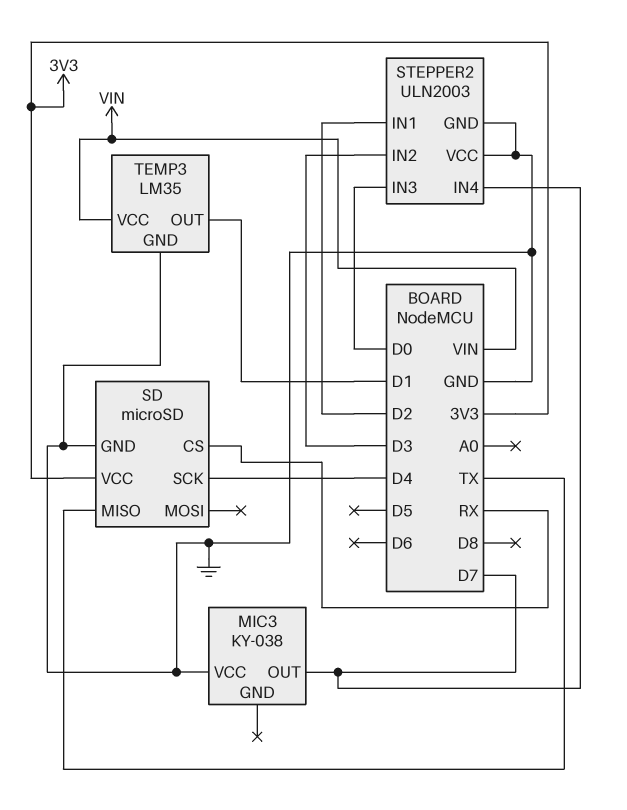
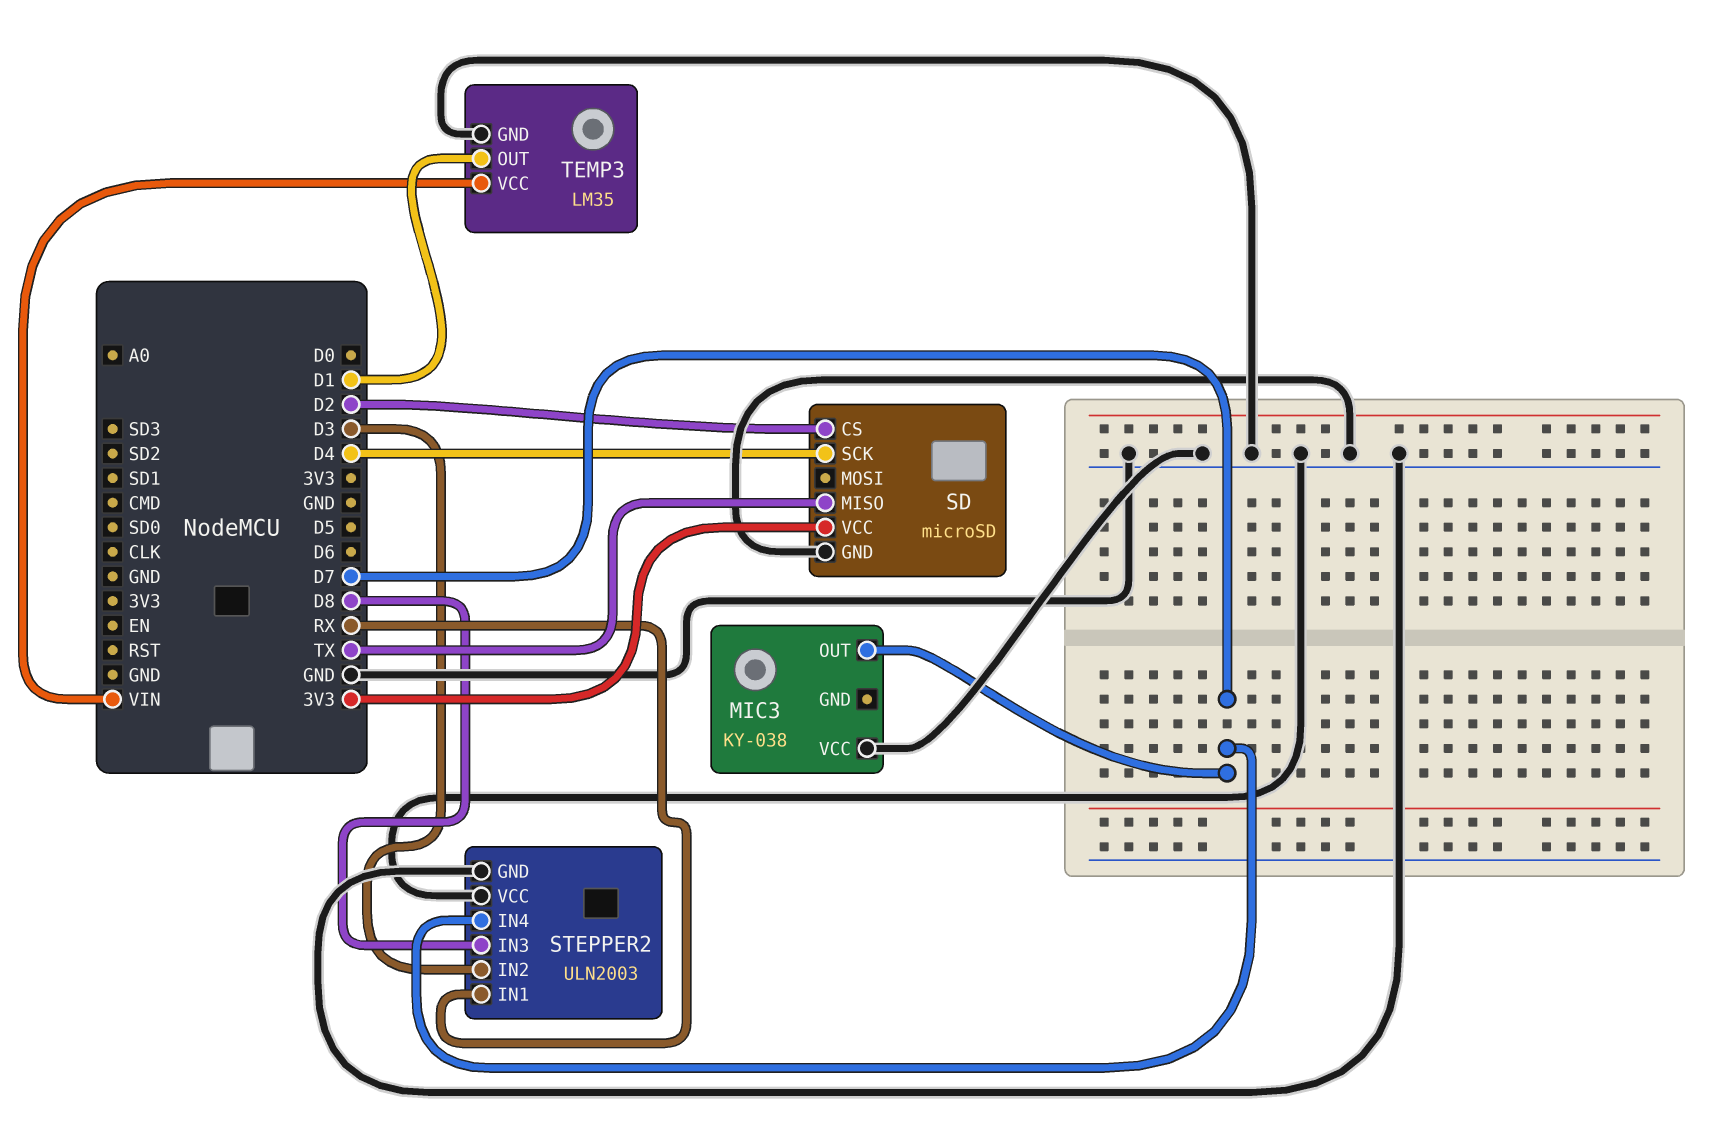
SD pin CS: RX -> D2
STEPPER2 pin IN1: D2 -> RX
STEPPER2 pin IN3: D0 -> D8

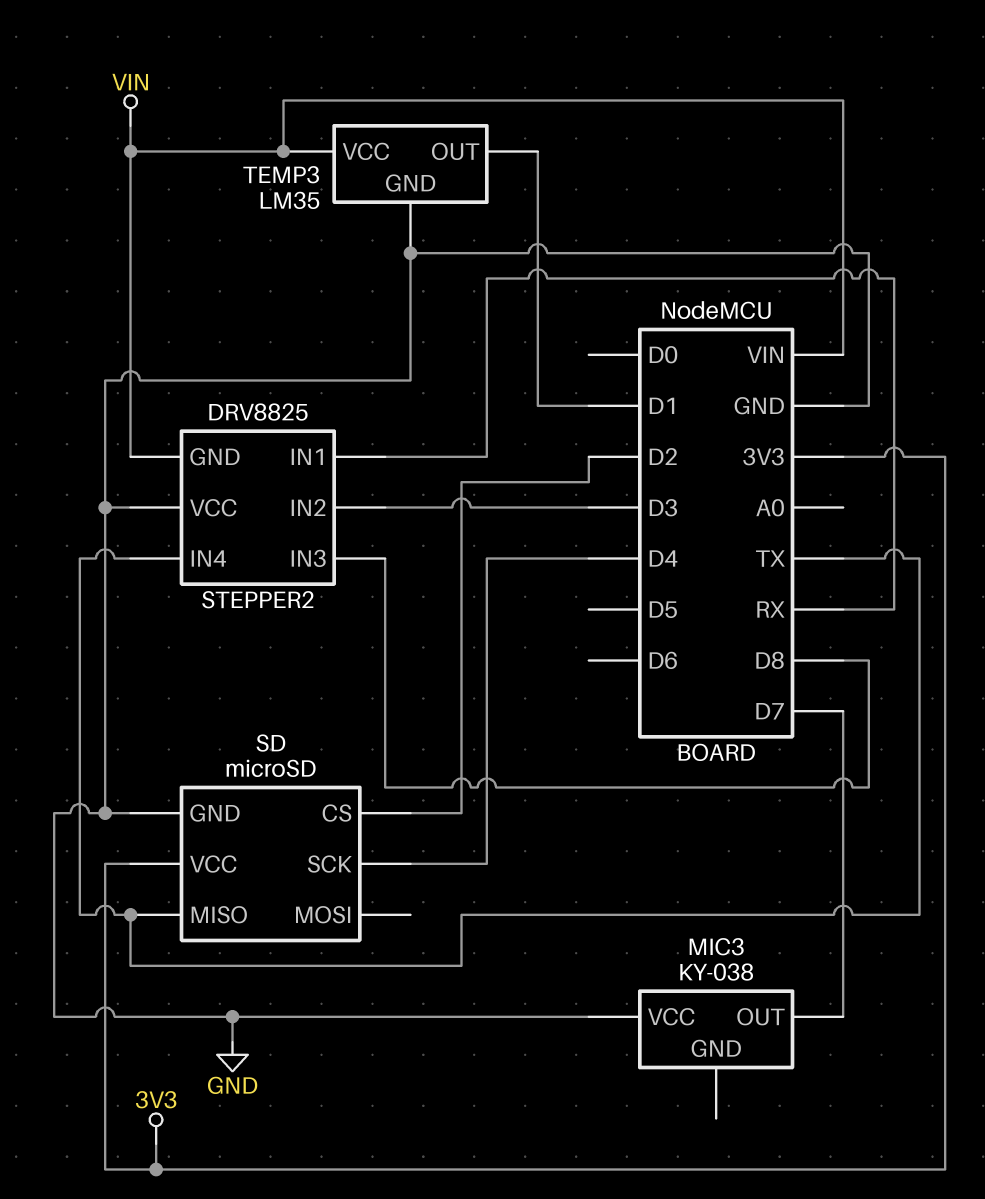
STEPPER2: ULN2003 -> DRV8825
STEPPER2 pin GND: GND -> VIN
STEPPER2 pin IN4: D7 -> TX

